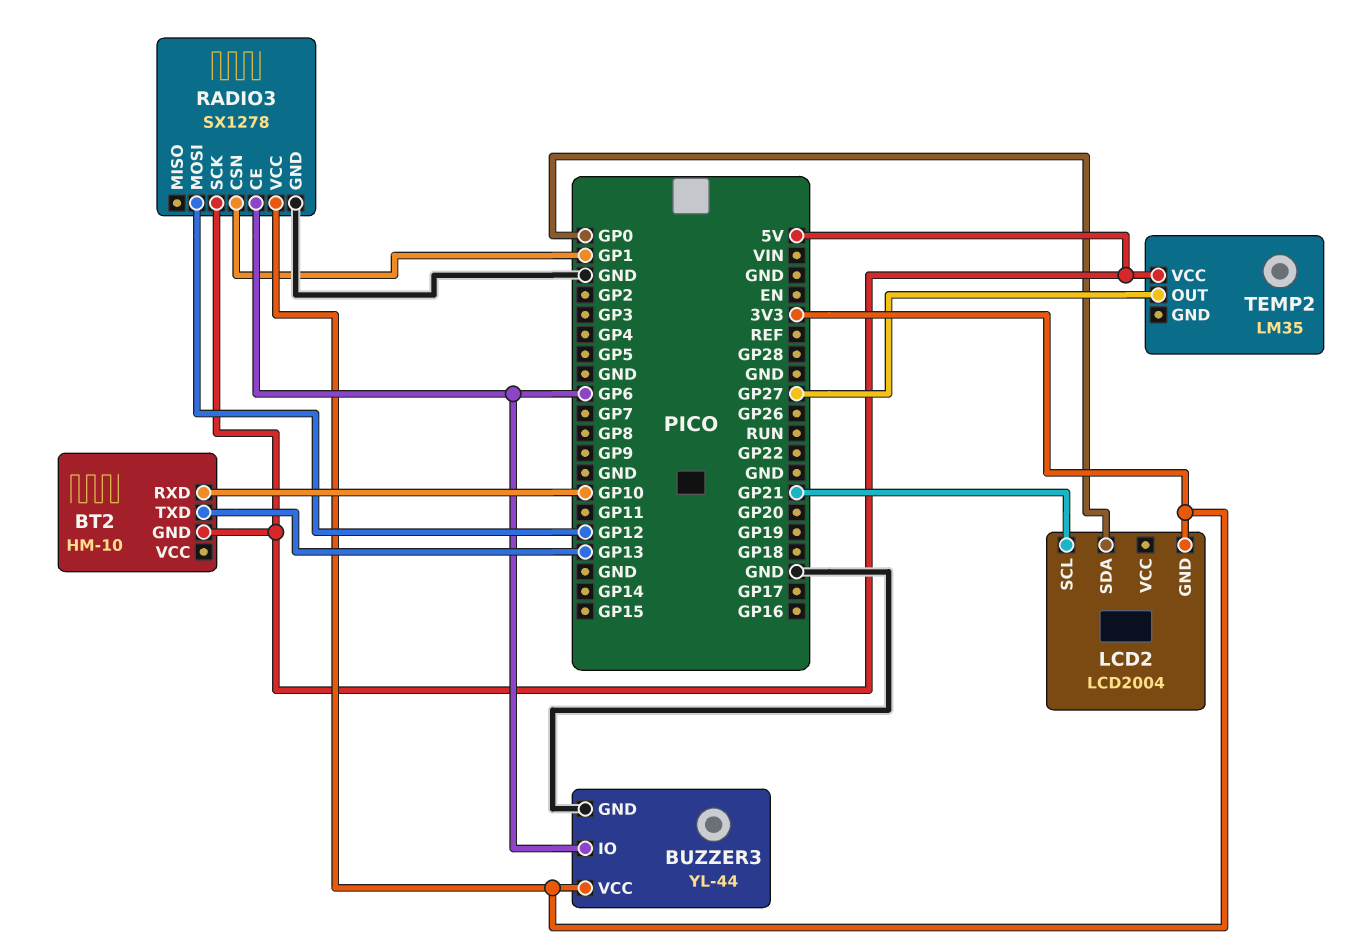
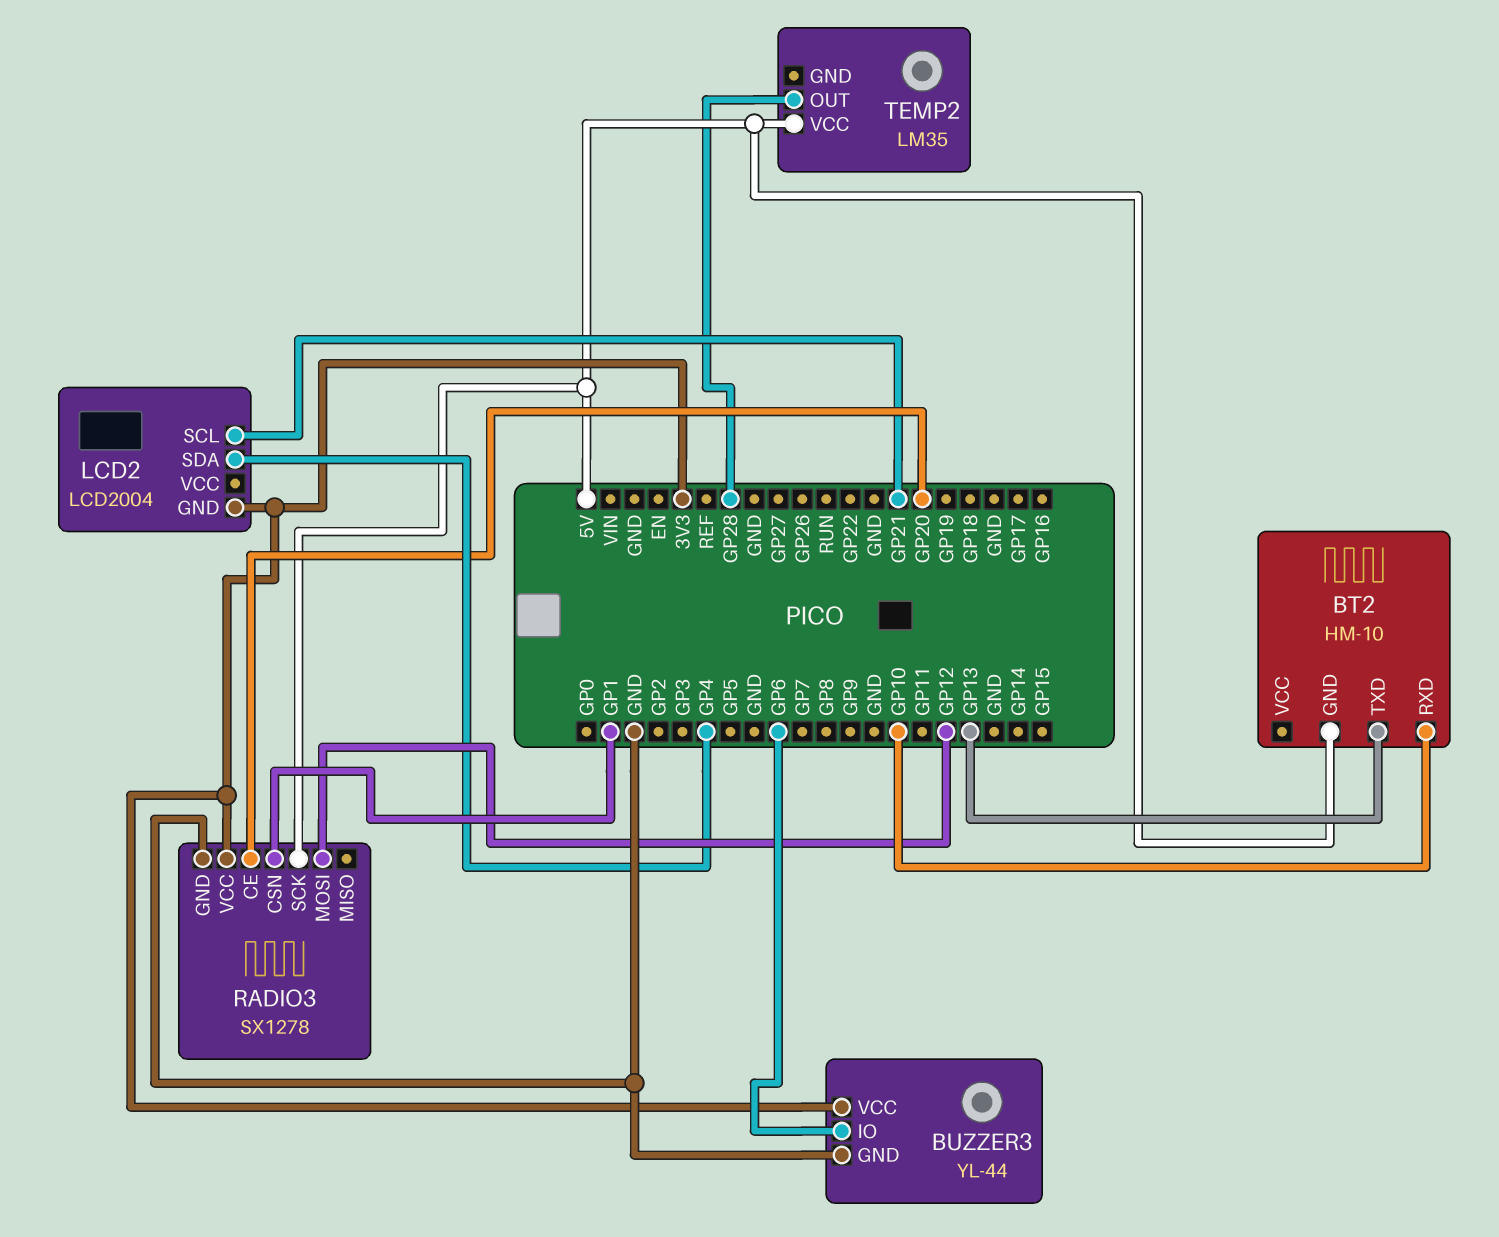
LCD2 pin SDA: GP0 -> GP4
RADIO3 pin CE: GP6 -> GP20
TEMP2 pin OUT: GP27 -> GP28

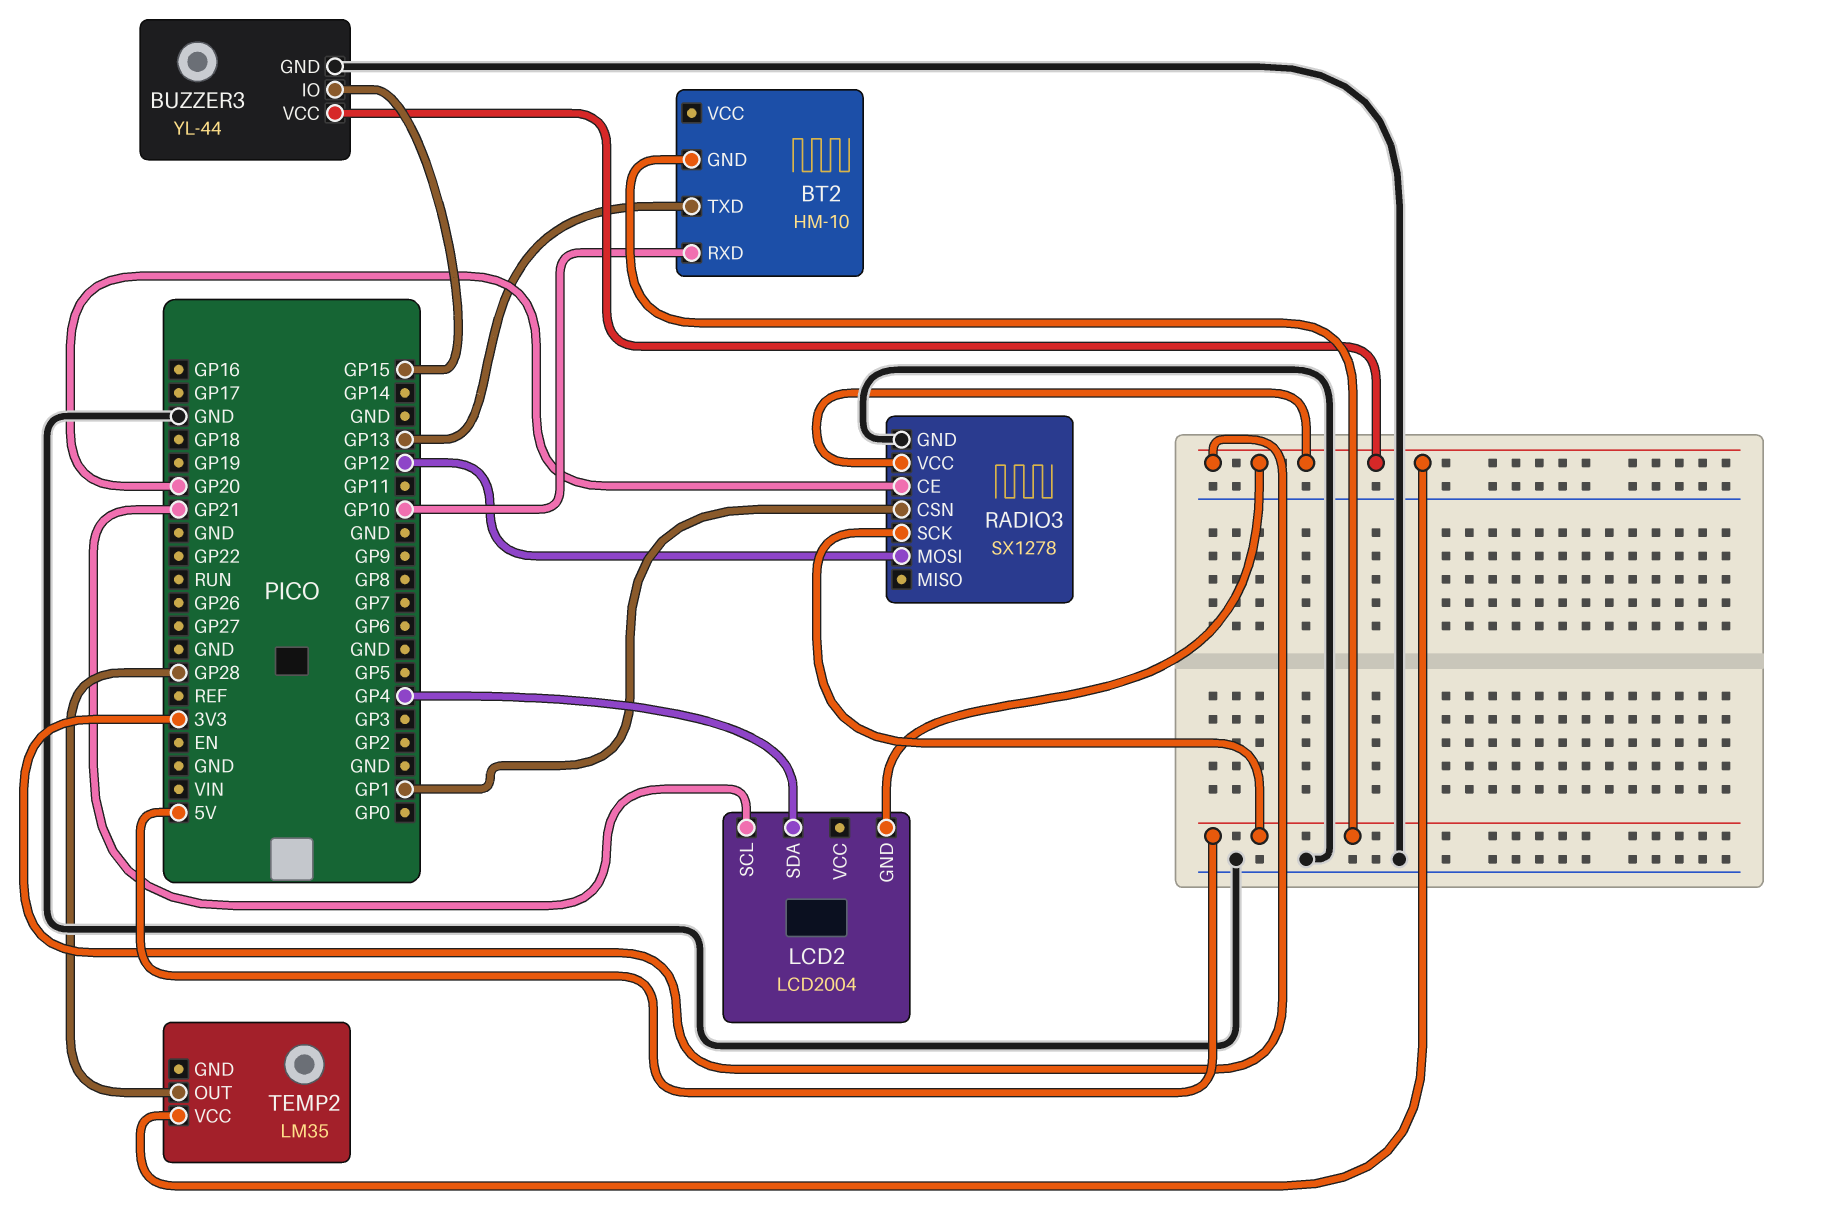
BUZZER3 pin IO: GP6 -> GP15
TEMP2 pin VCC: 5V -> 3V3

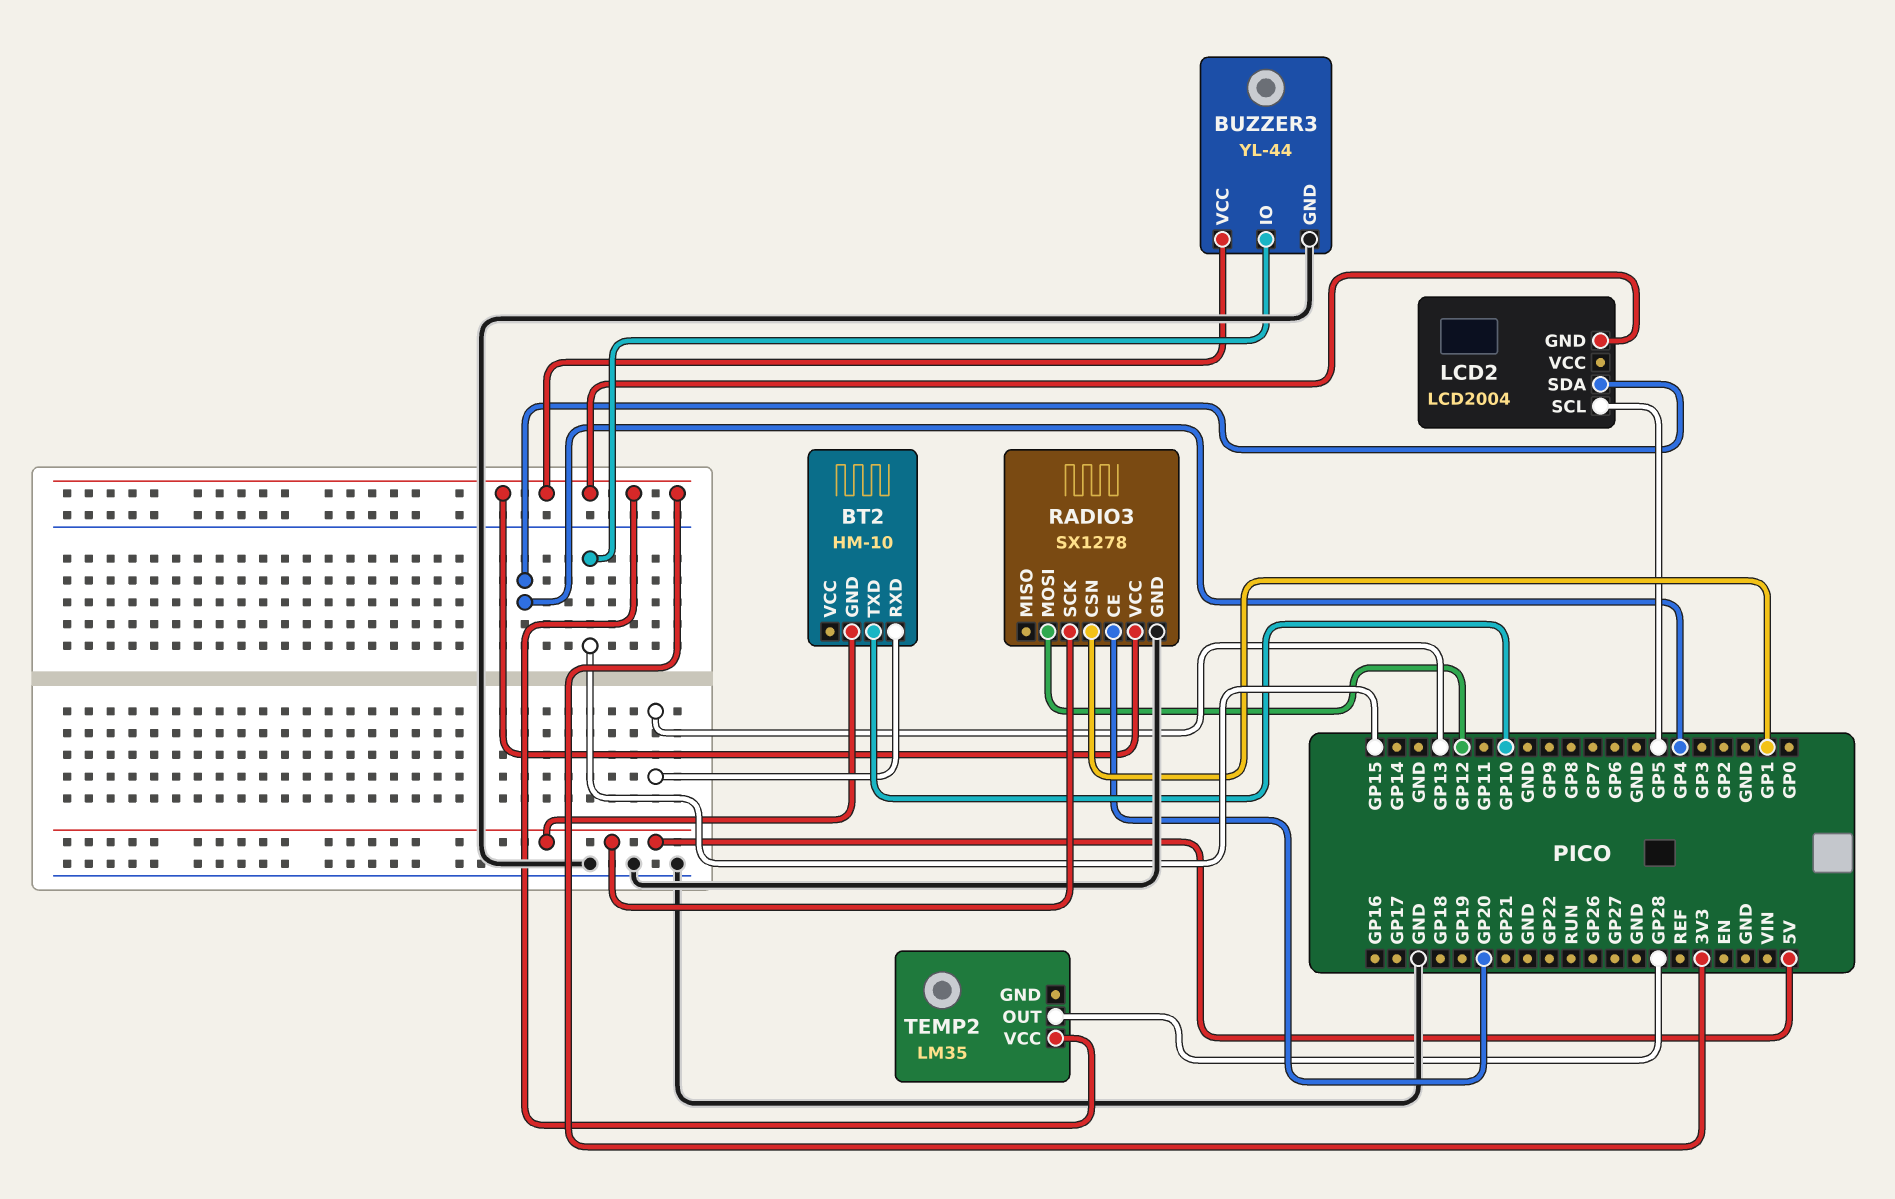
BT2 pin RXD: GP10 -> GP13
BT2 pin TXD: GP13 -> GP10
LCD2 pin SCL: GP21 -> GP5

